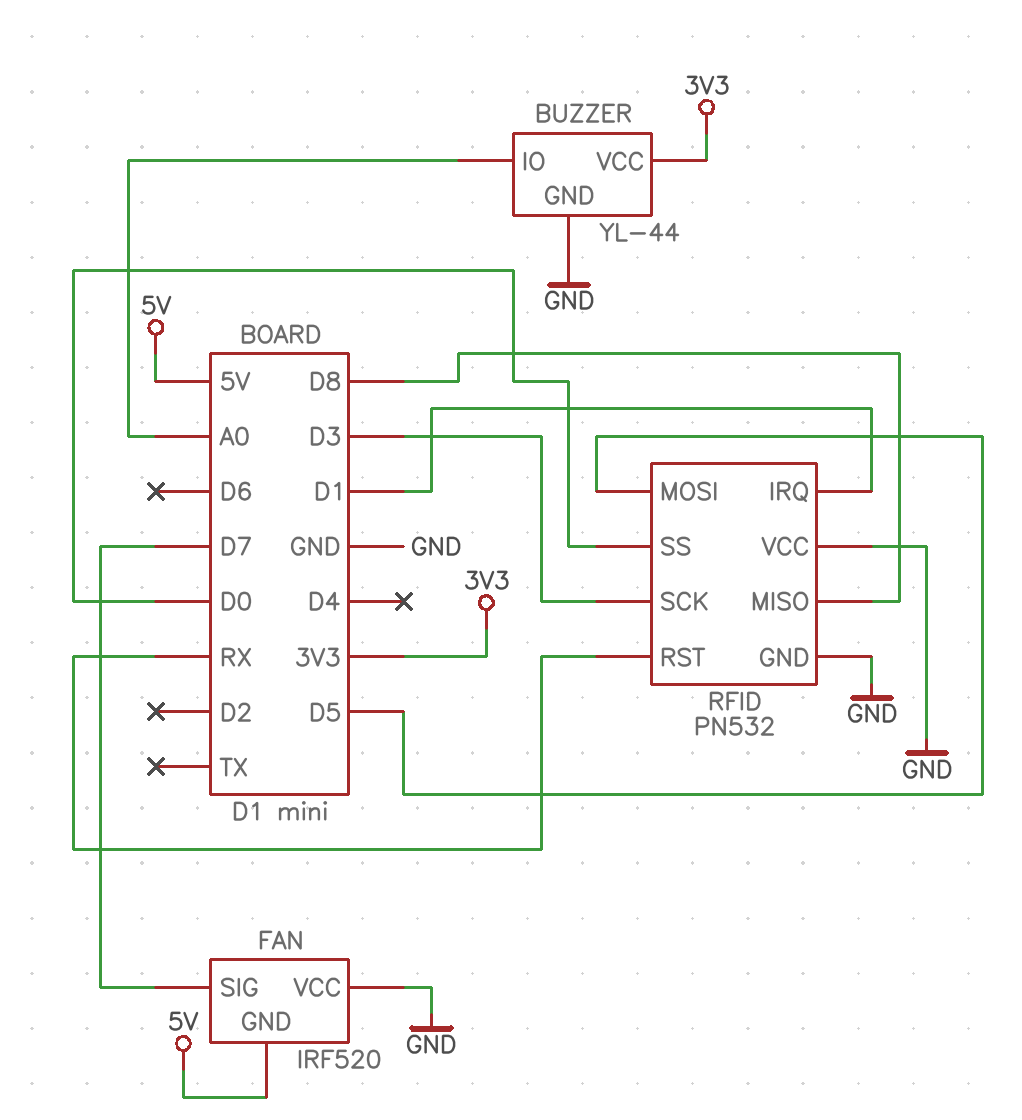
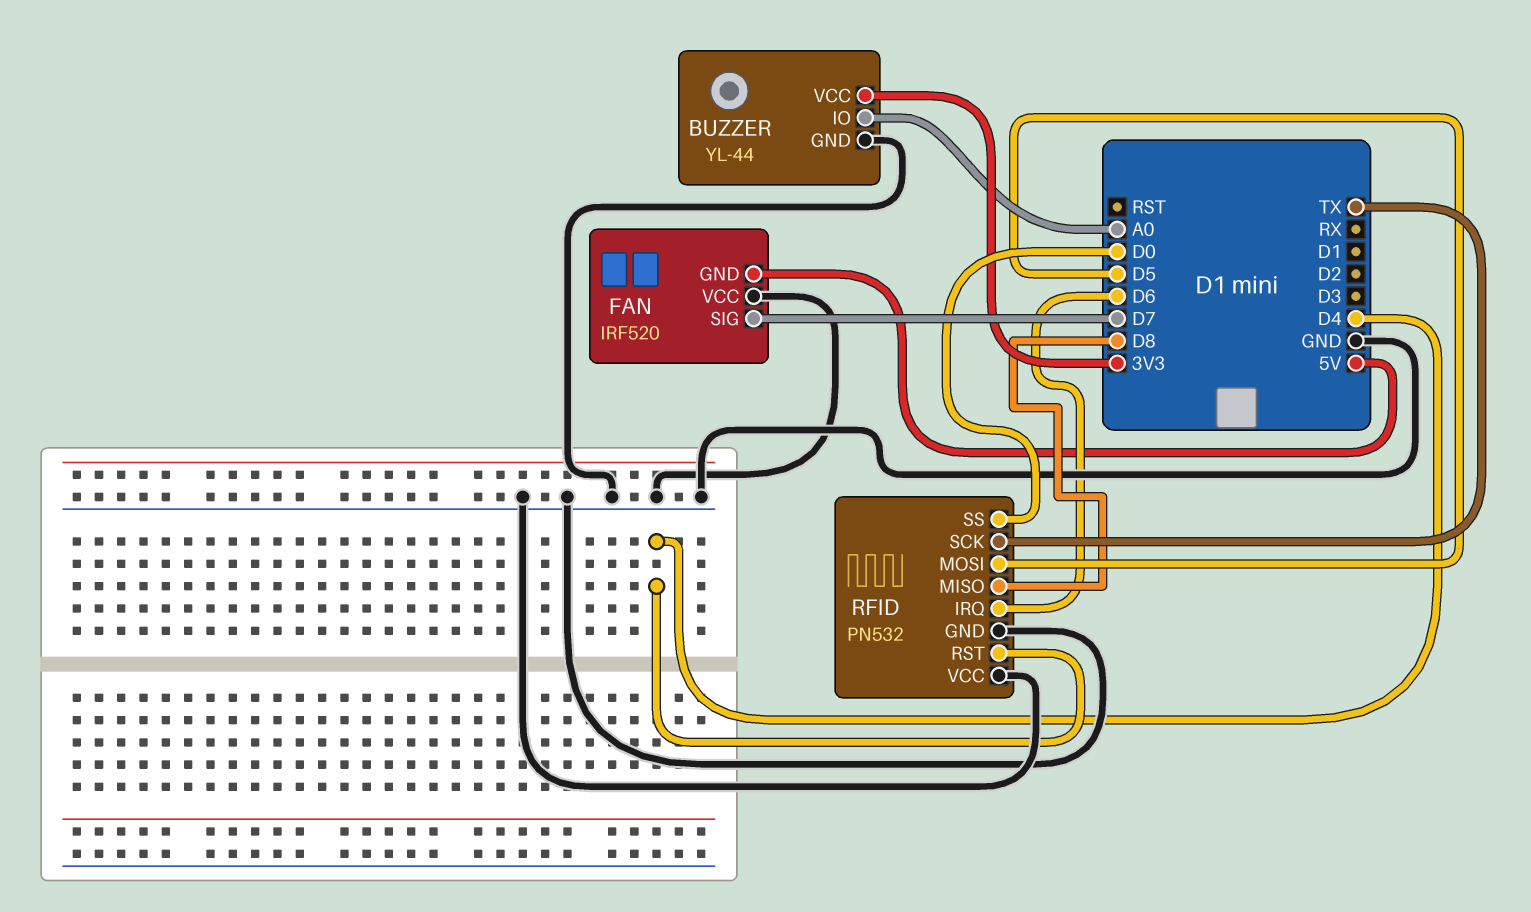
RFID pin IRQ: D1 -> D6
RFID pin RST: RX -> D4
RFID pin SCK: D3 -> TX

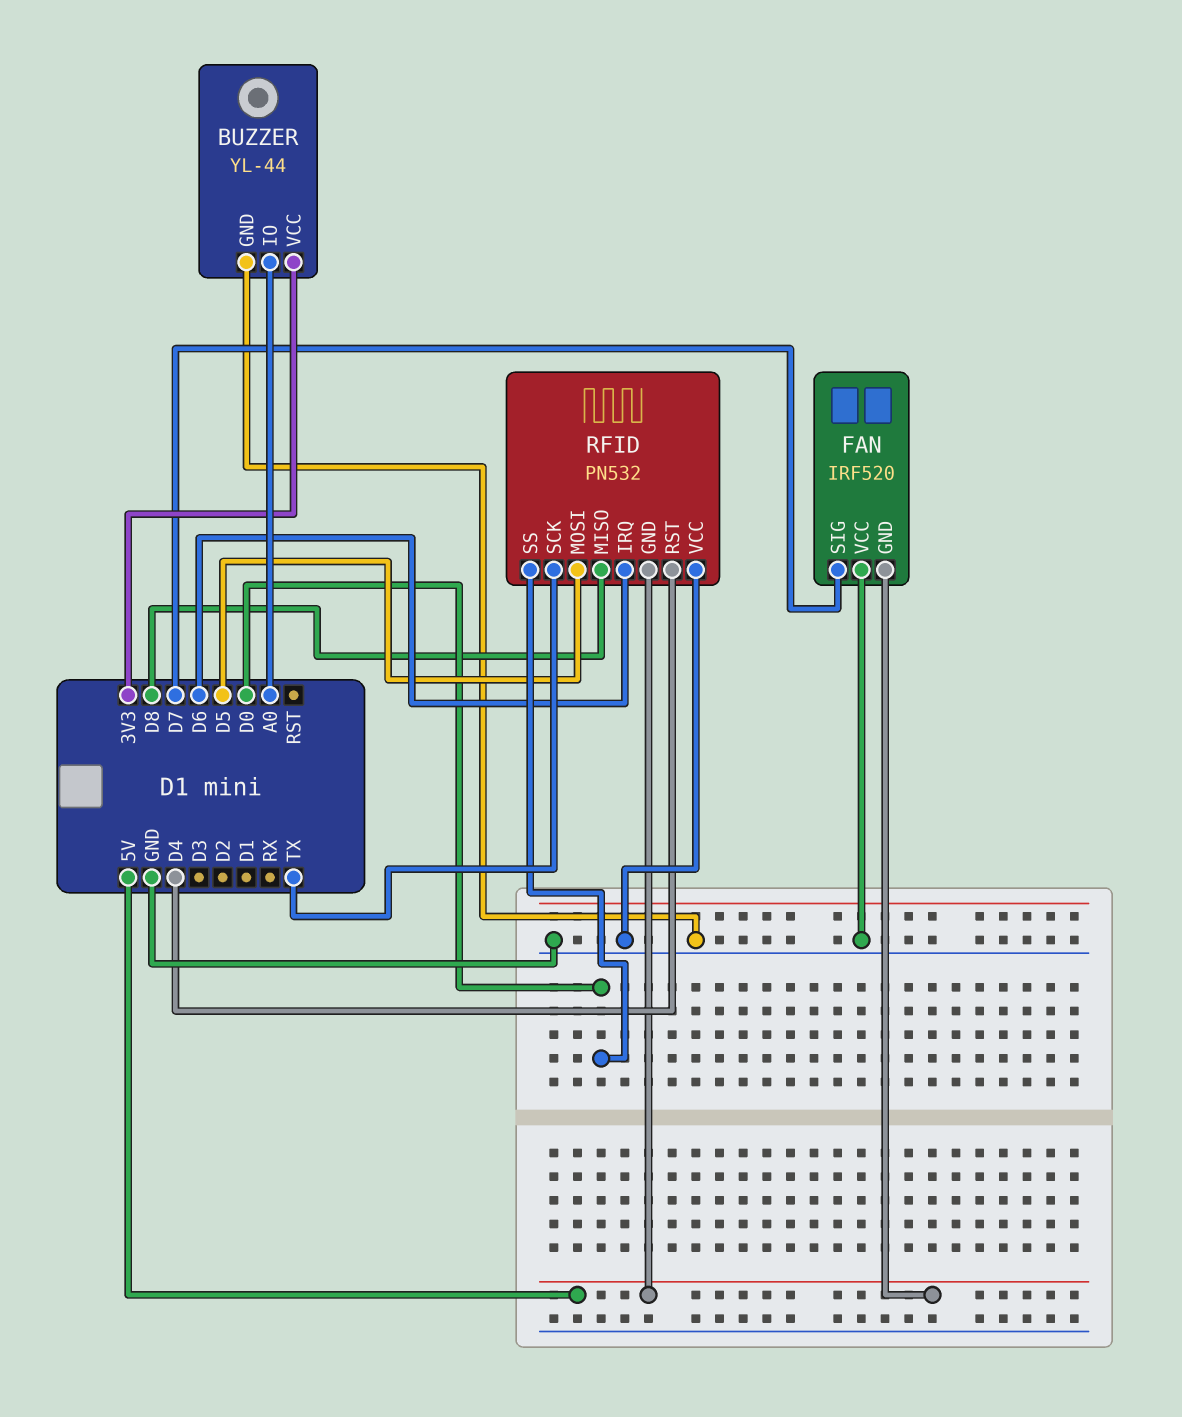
RFID pin GND: GND -> 5V

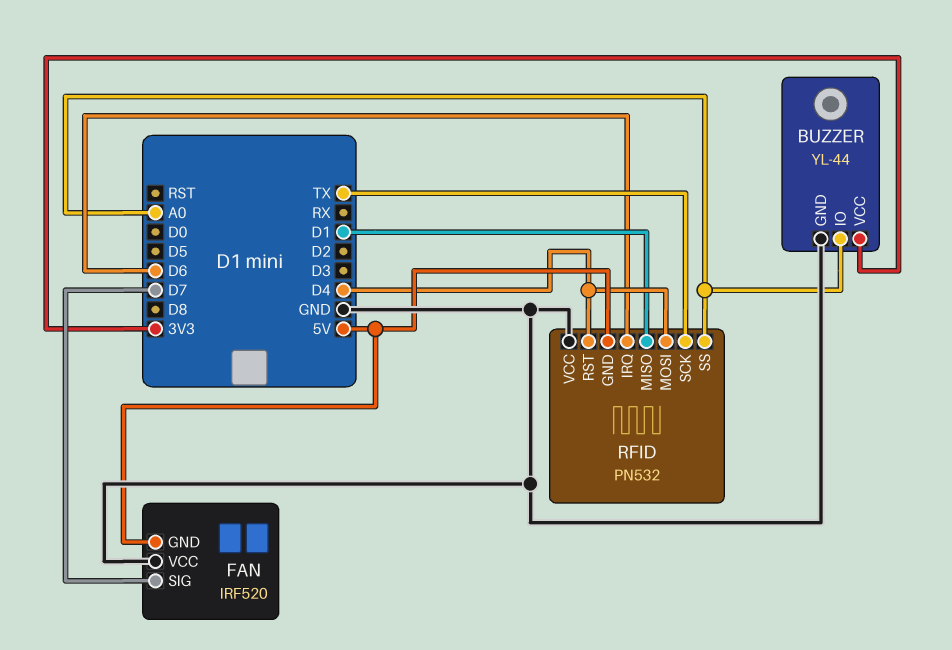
RFID pin MISO: D8 -> D1
RFID pin MOSI: D5 -> D4
RFID pin SS: D0 -> A0

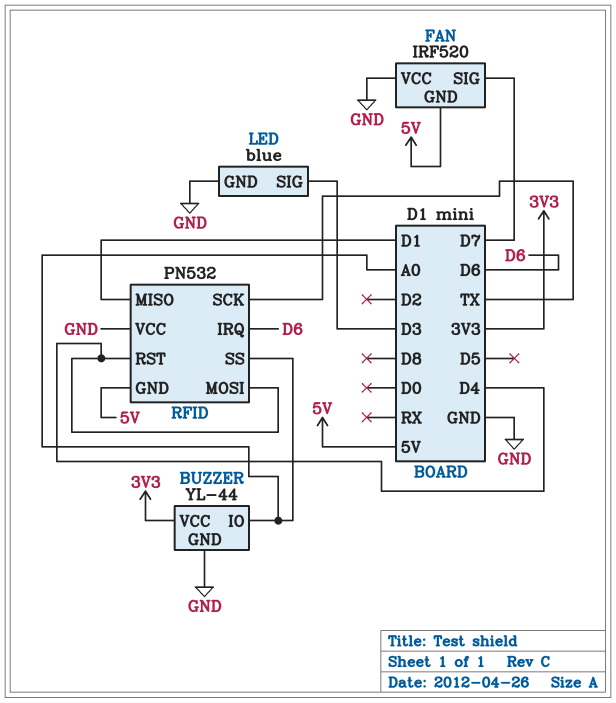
LED: none -> blue
LED pin GND: none -> GND
LED pin SIG: none -> D3

